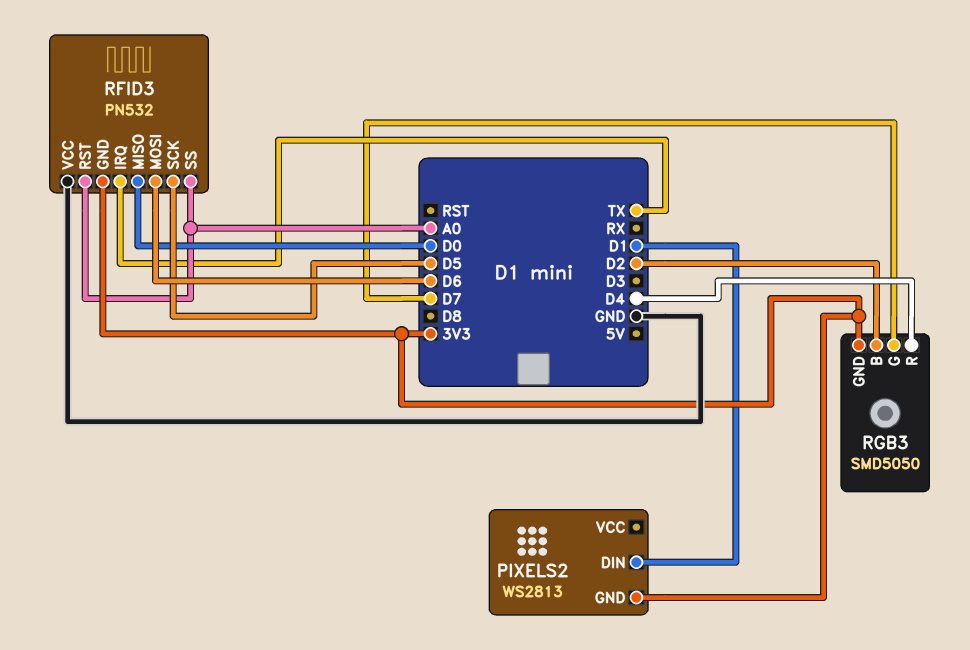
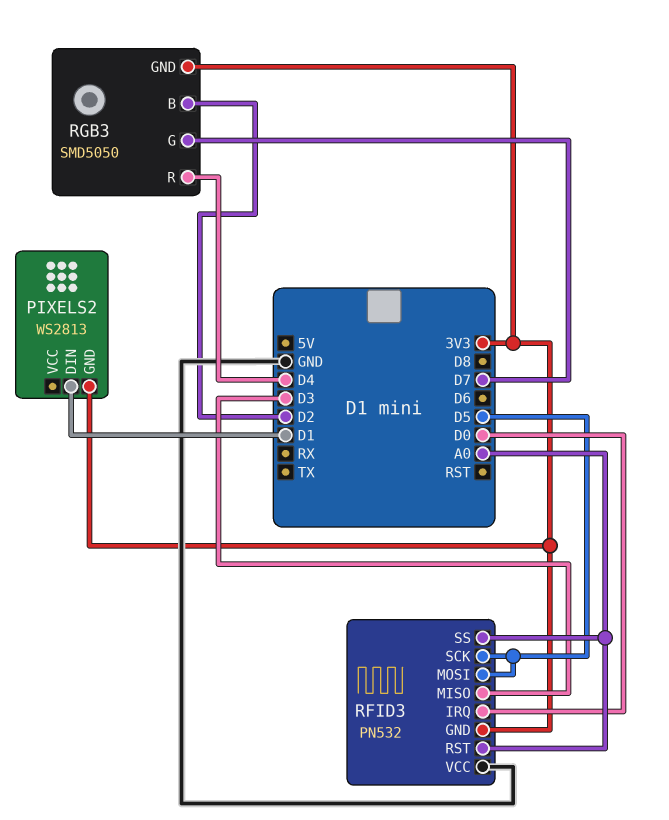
RFID3 pin IRQ: TX -> D0
RFID3 pin MISO: D0 -> D3
RFID3 pin MOSI: D6 -> D5

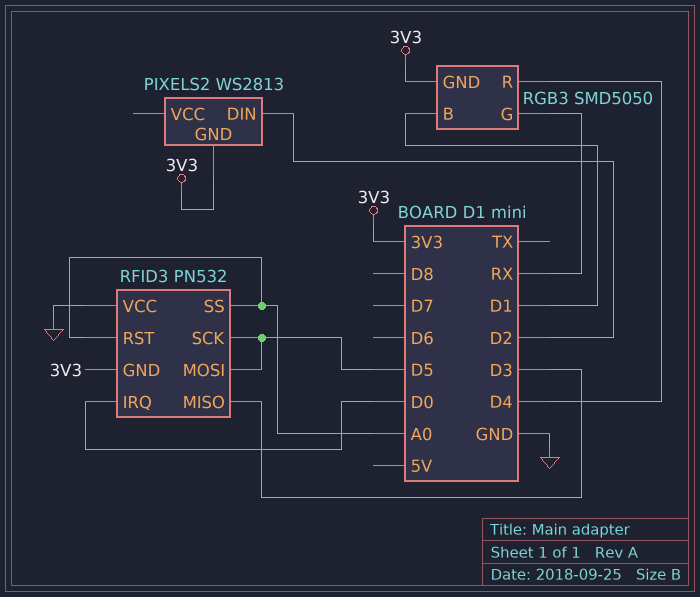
PIXELS2 pin DIN: D1 -> D2
RGB3 pin B: D2 -> D1
RGB3 pin G: D7 -> RX

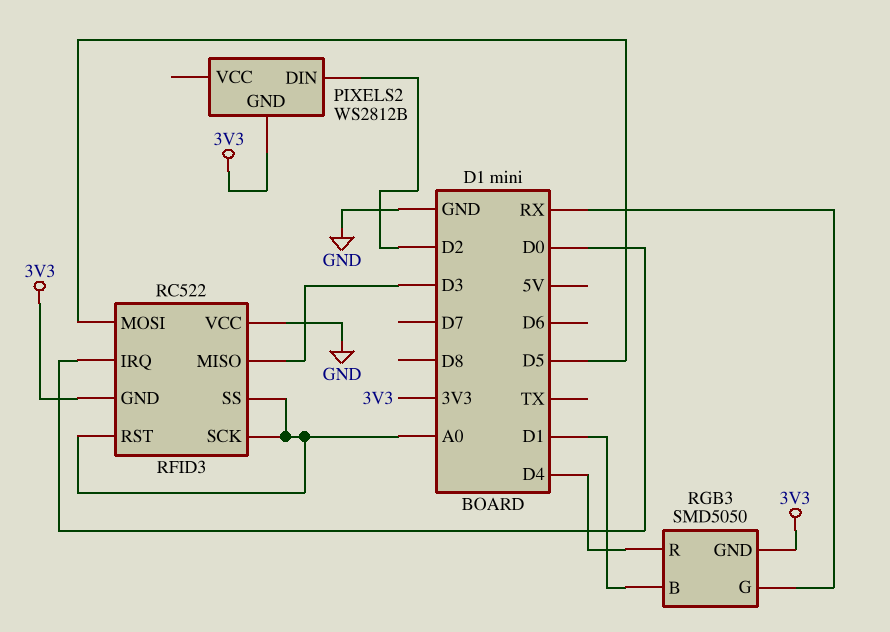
PIXELS2: WS2813 -> WS2812B
RFID3: PN532 -> RC522
RFID3 pin SCK: D5 -> A0

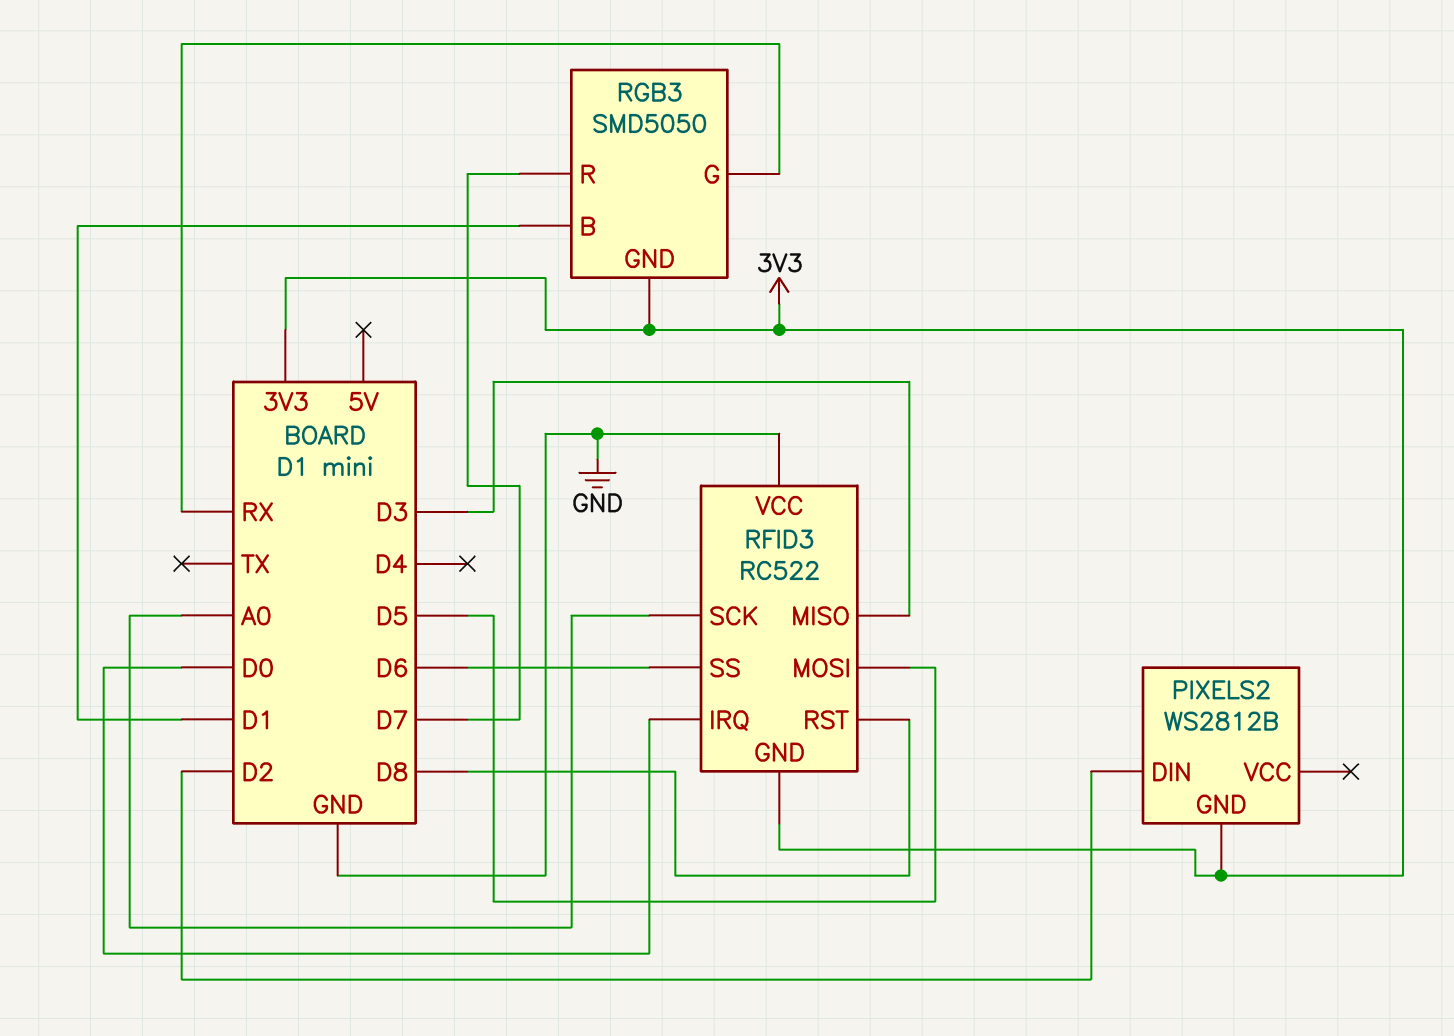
RFID3 pin RST: A0 -> D8
RFID3 pin SS: A0 -> D6
RGB3 pin R: D4 -> D7

